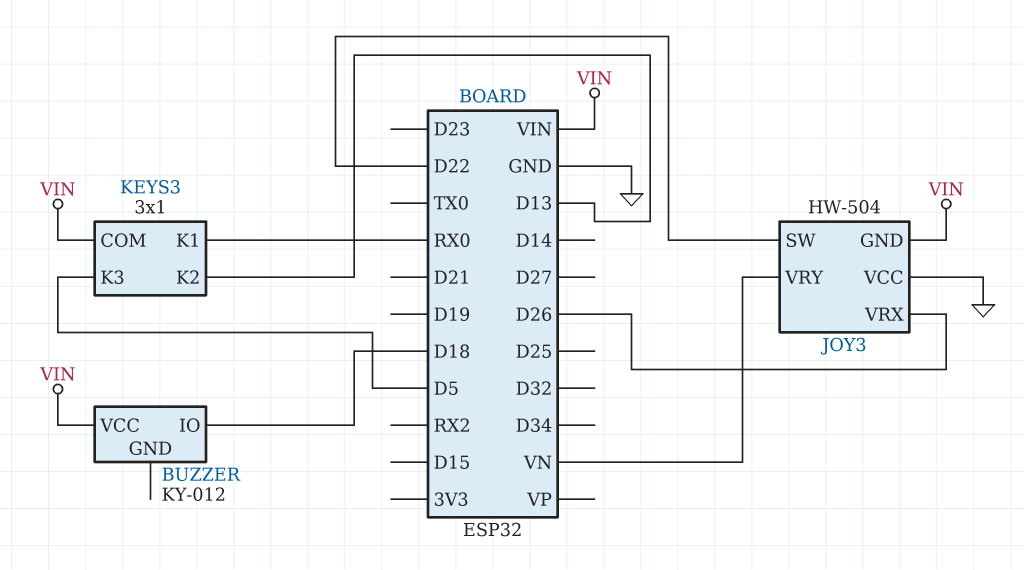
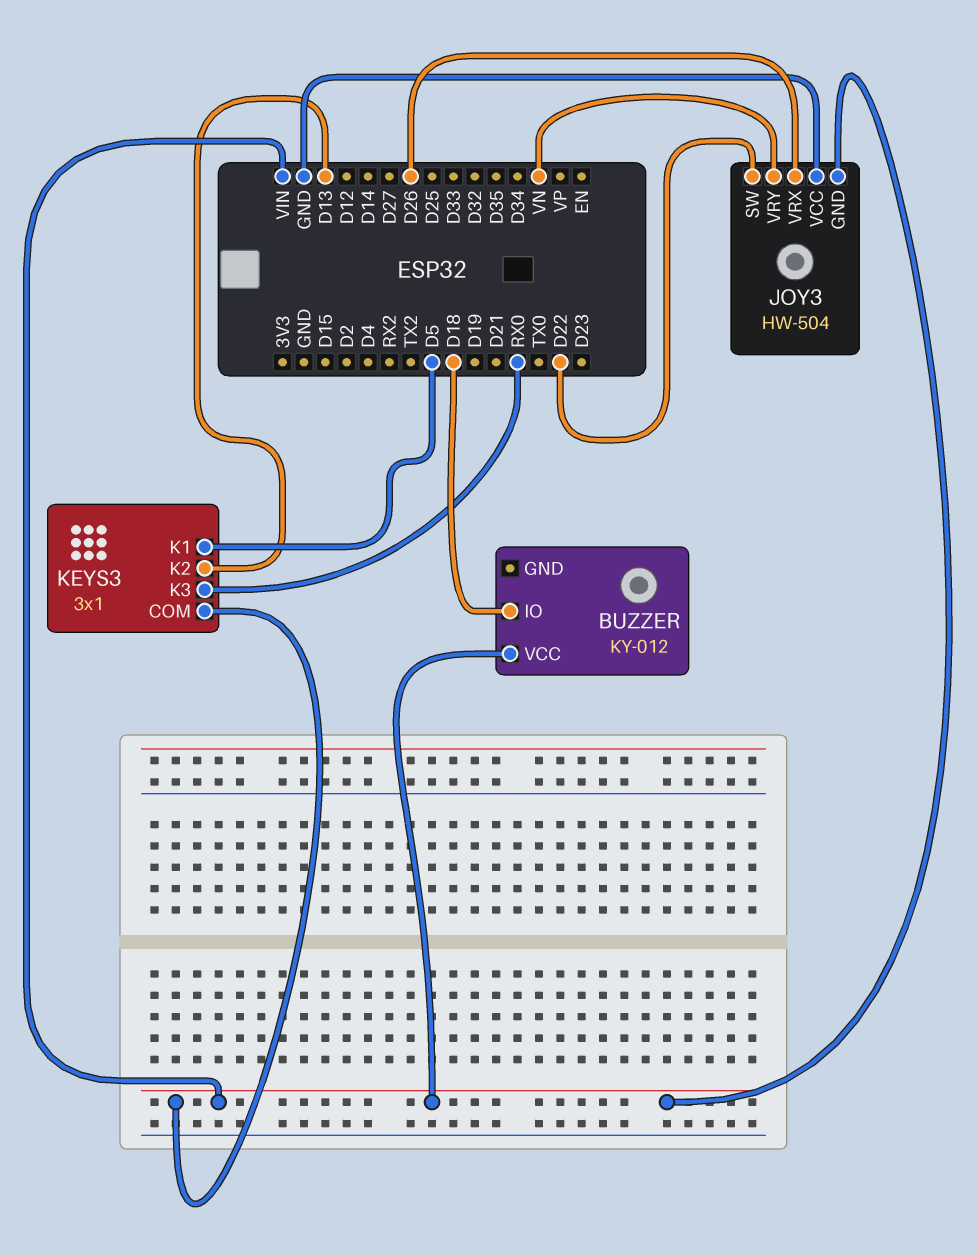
KEYS3 pin K1: RX0 -> D5
KEYS3 pin K3: D5 -> RX0

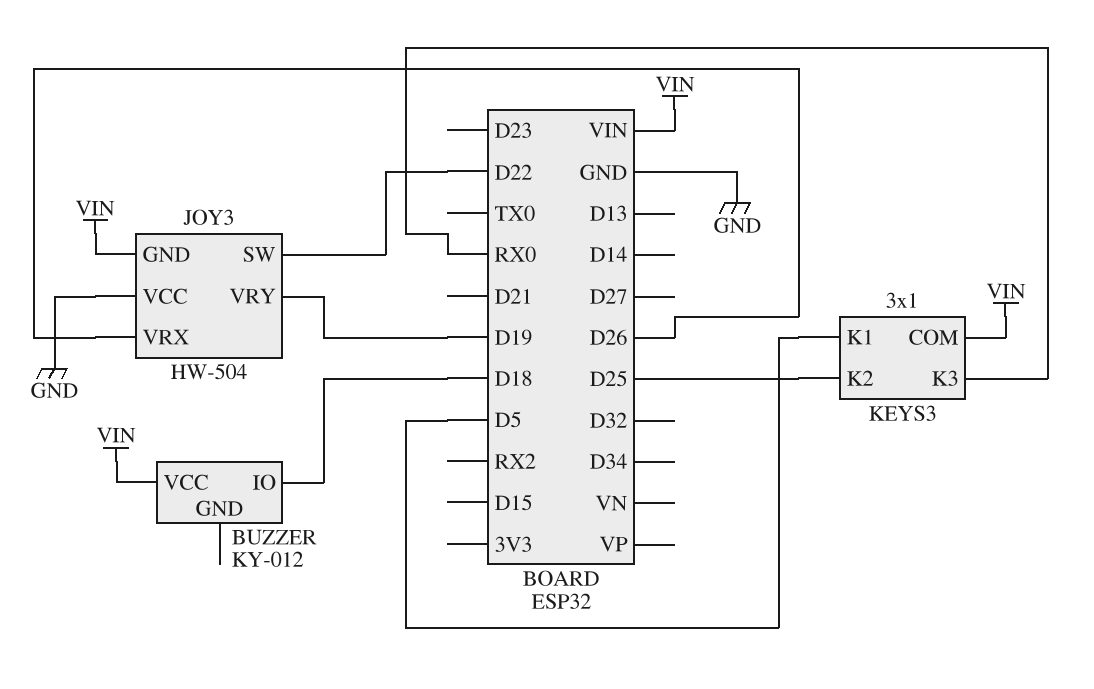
JOY3 pin VRY: VN -> D19
KEYS3 pin K2: D13 -> D25

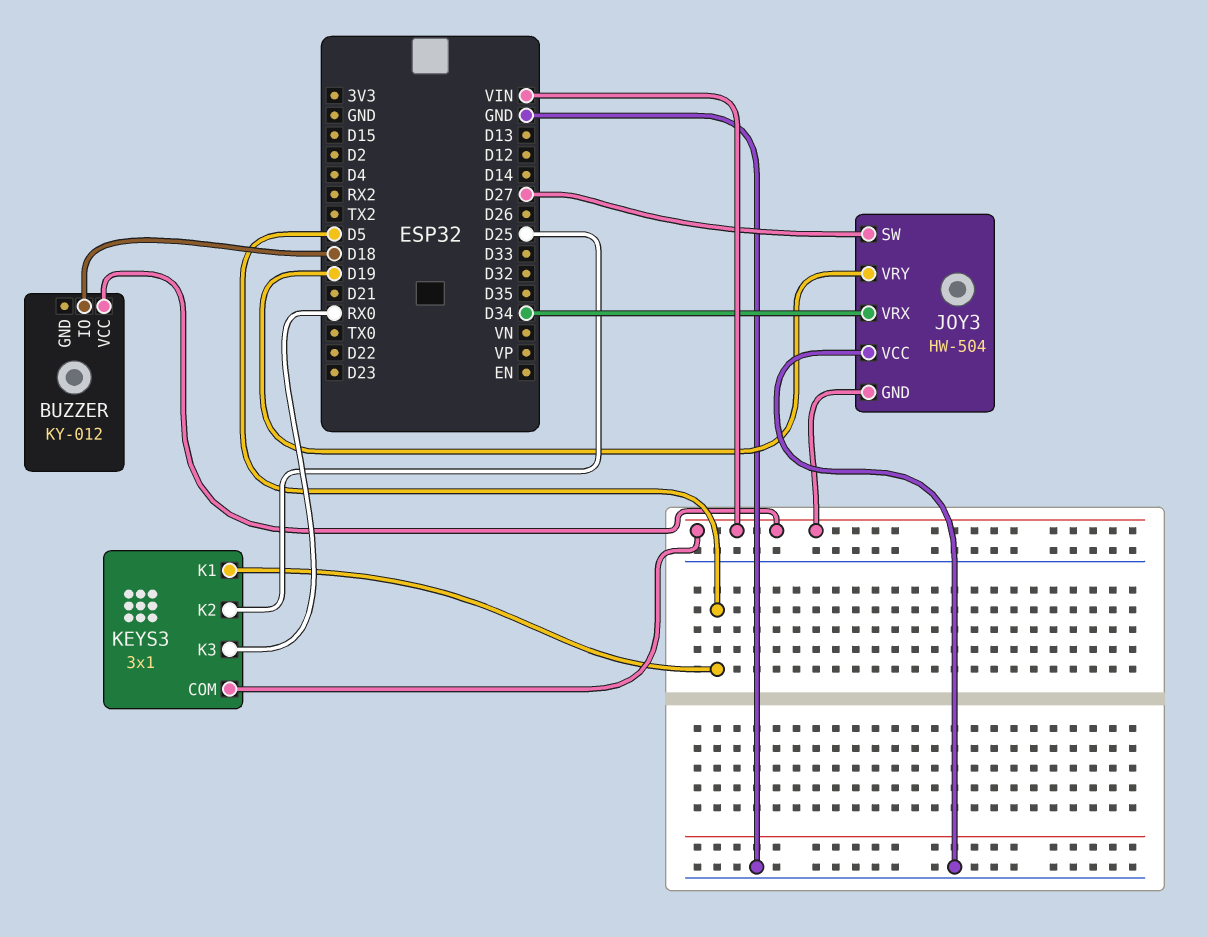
JOY3 pin SW: D22 -> D27
JOY3 pin VRX: D26 -> D34

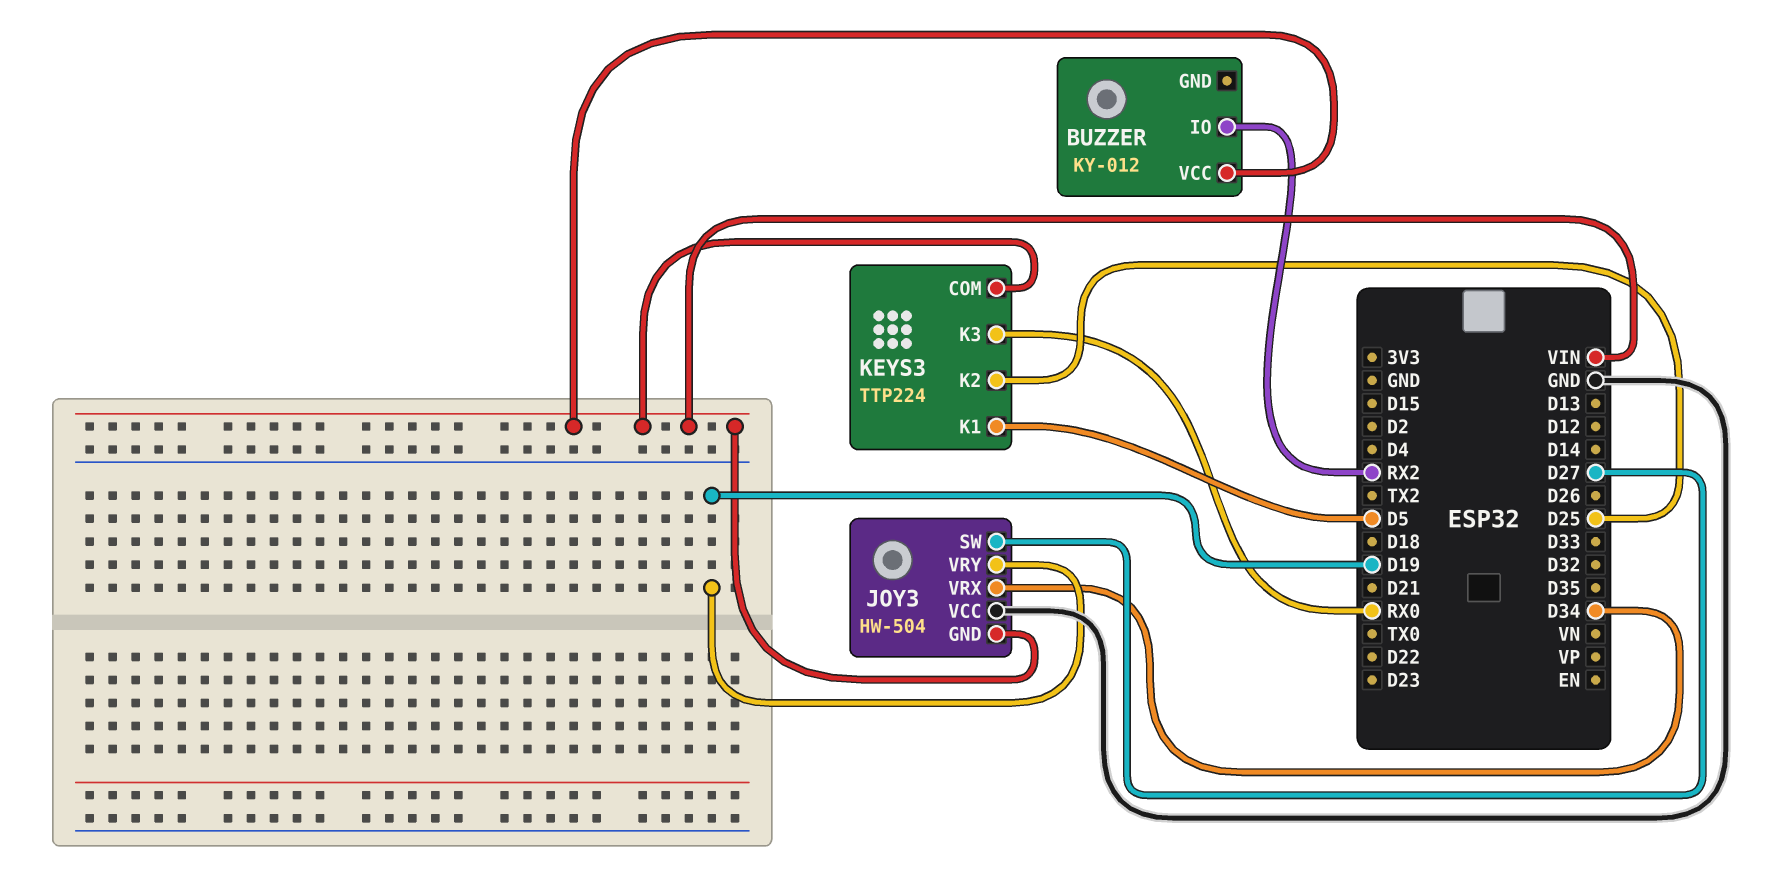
BUZZER pin IO: D18 -> RX2
KEYS3: 3x1 -> TTP224

